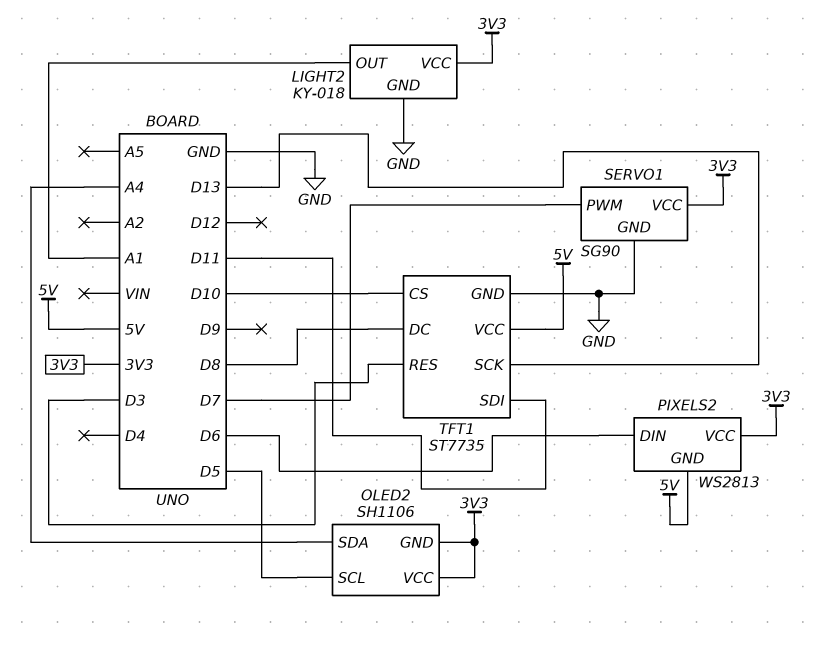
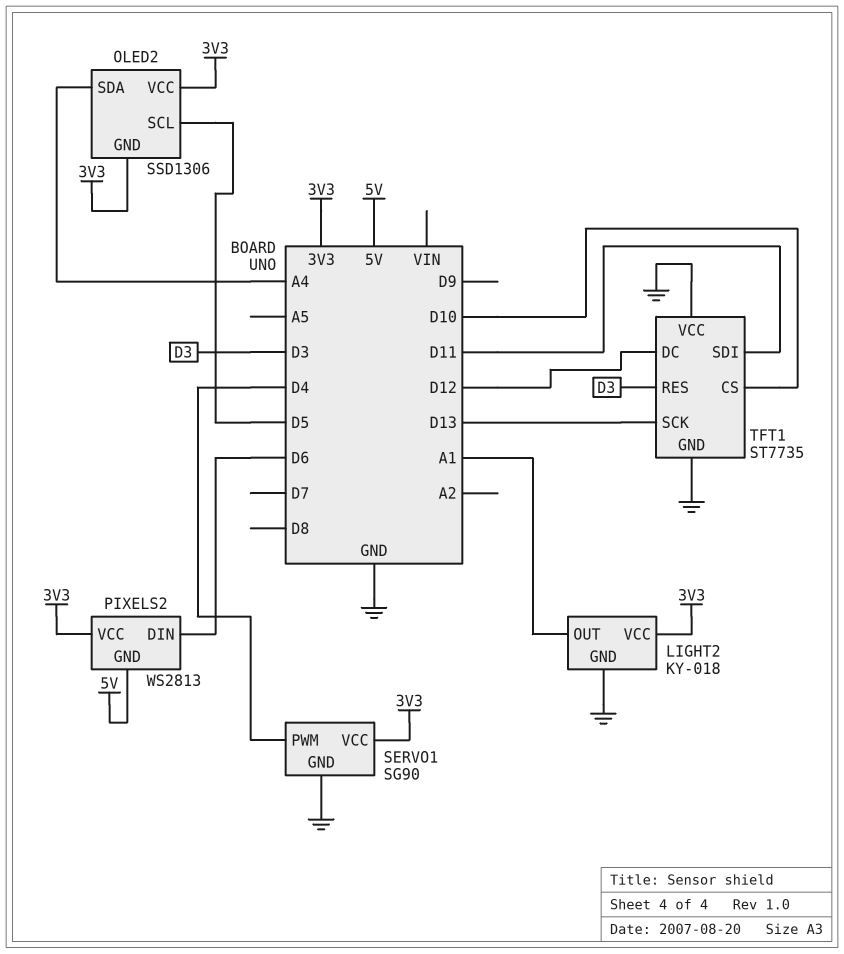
OLED2: SH1106 -> SSD1306
SERVO1 pin PWM: D7 -> D4
TFT1 pin DC: D8 -> D12
TFT1 pin VCC: 5V -> GND

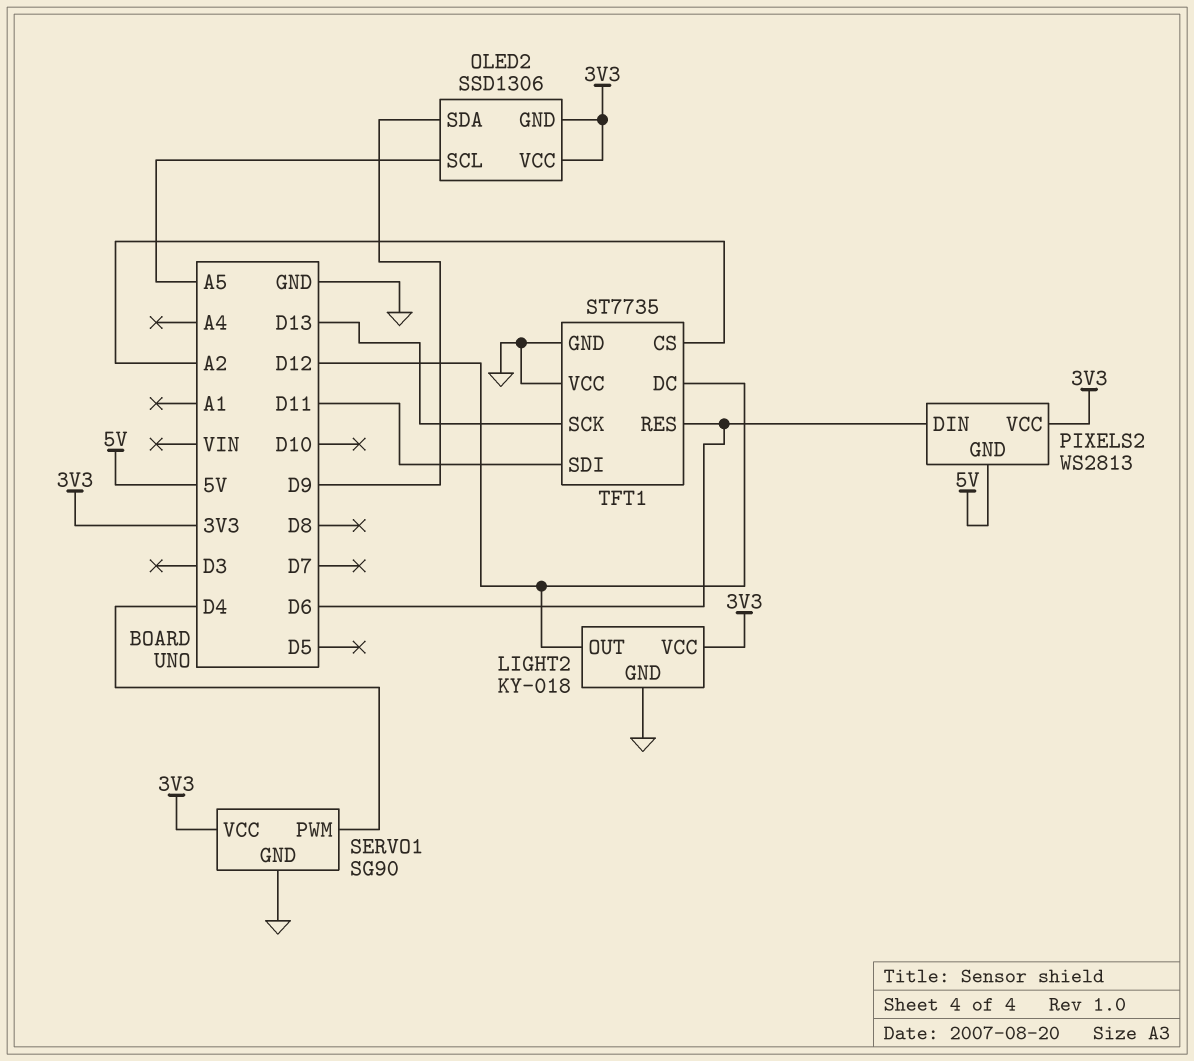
LIGHT2 pin OUT: A1 -> D12
OLED2 pin SCL: D5 -> A5
OLED2 pin SDA: A4 -> D9
TFT1 pin CS: D10 -> A2
TFT1 pin RES: D3 -> D6

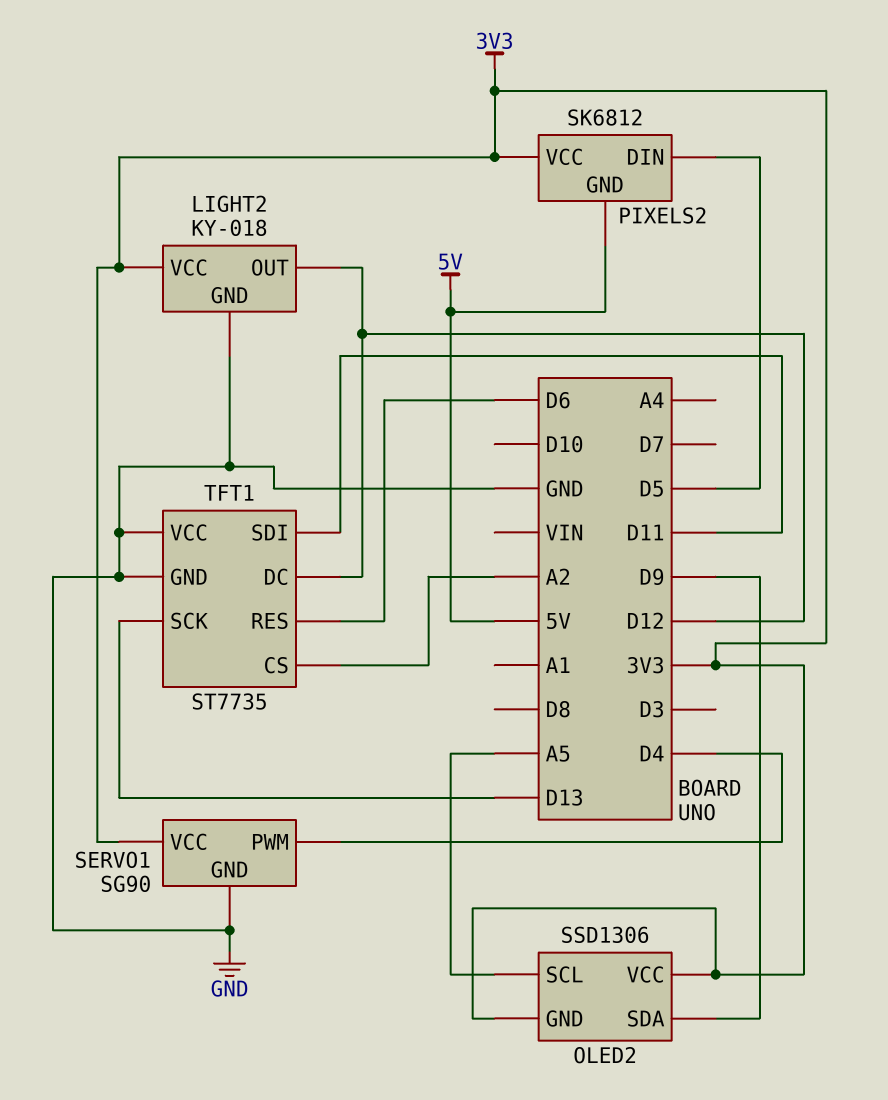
PIXELS2: WS2813 -> SK6812
PIXELS2 pin DIN: D6 -> D5

